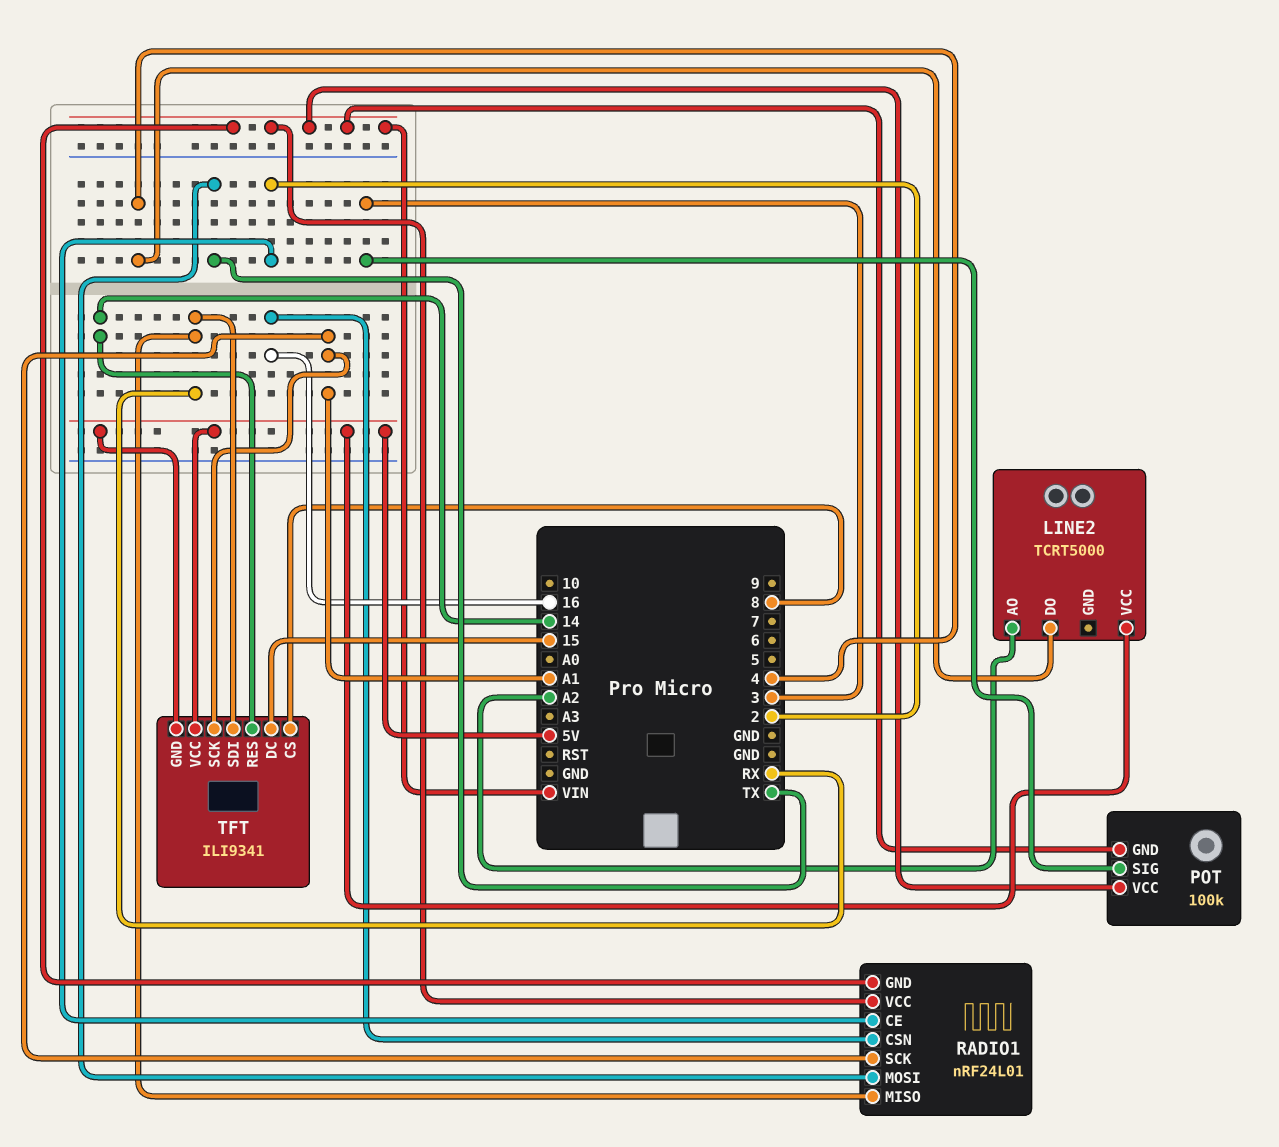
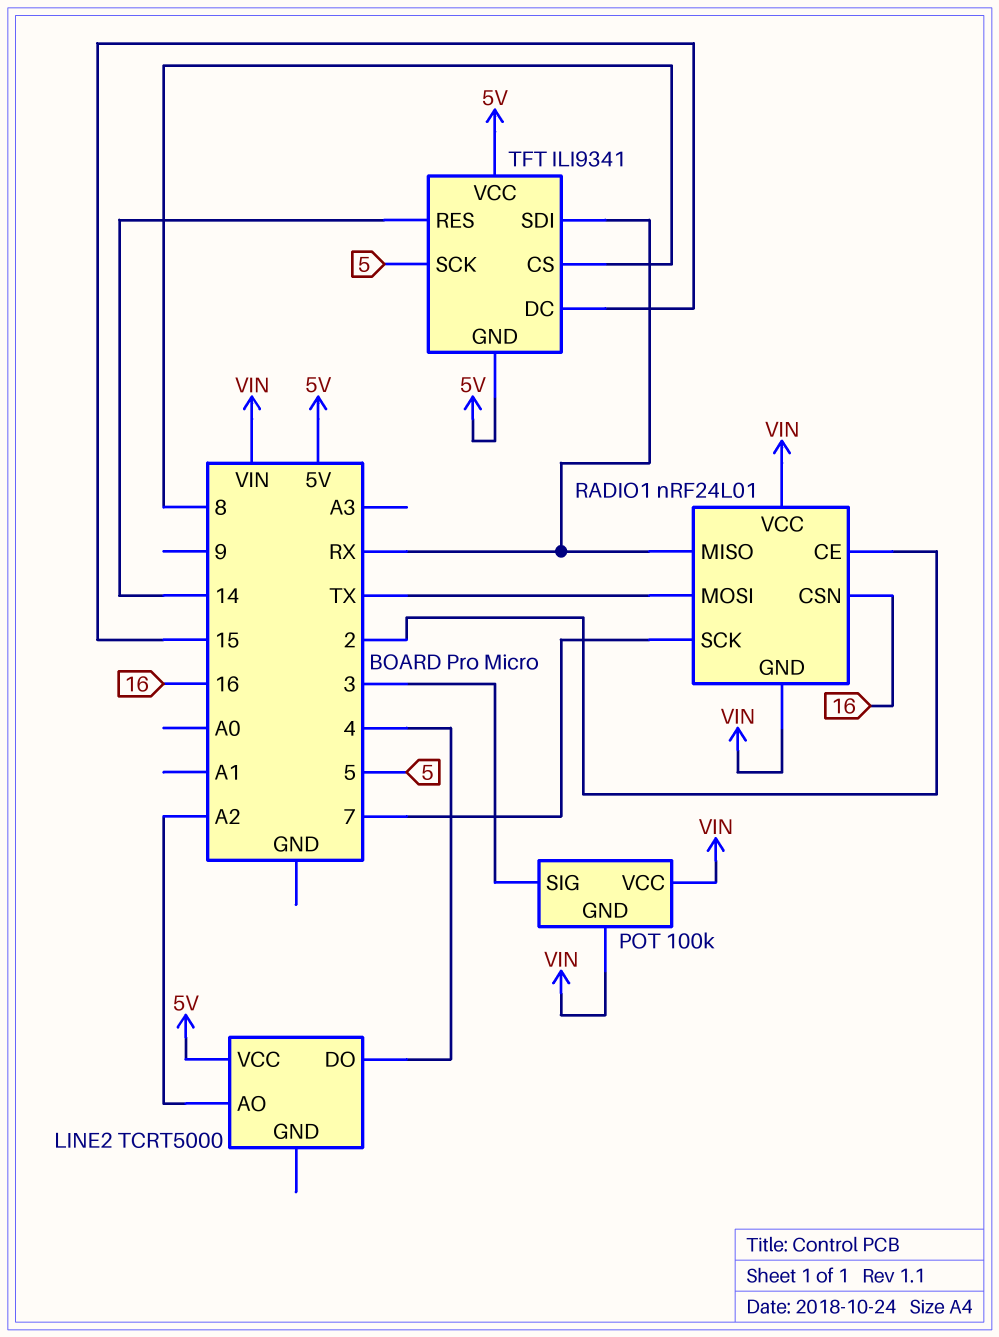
RADIO1 pin SCK: A1 -> 7
TFT pin SCK: A1 -> 5

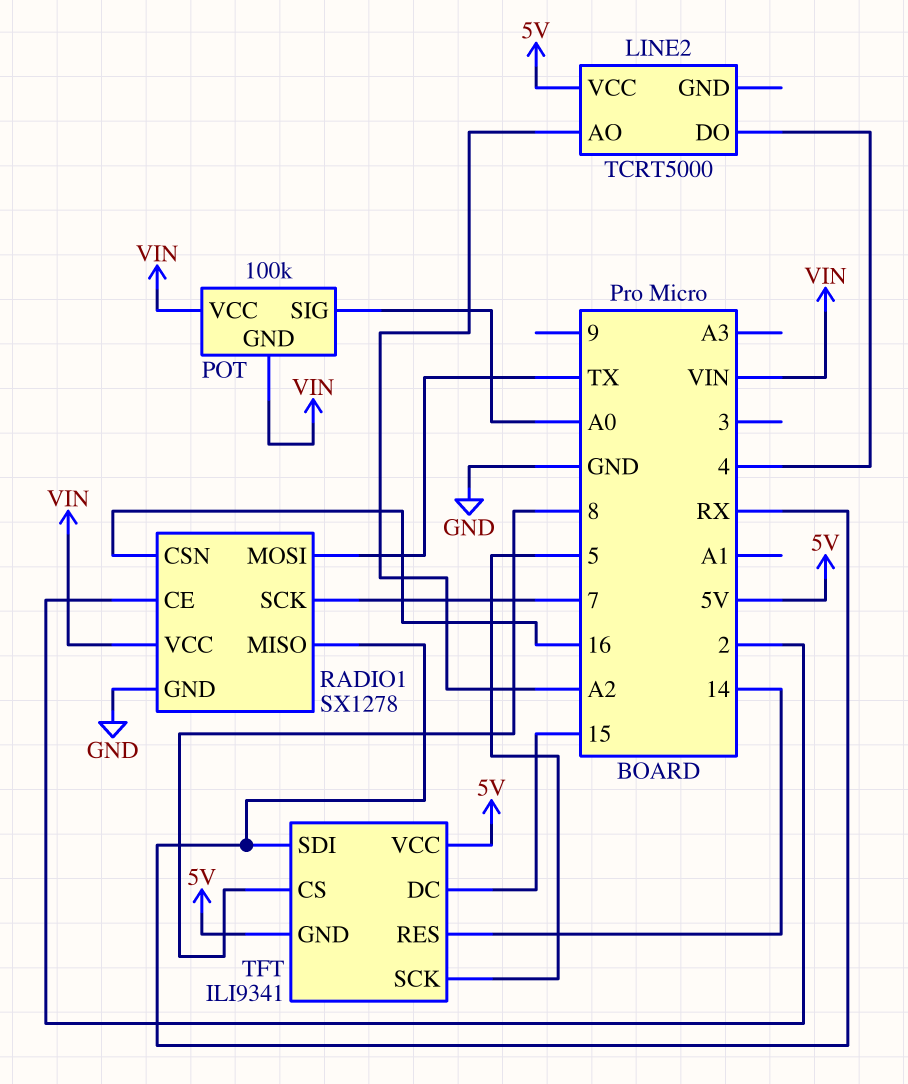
POT pin SIG: 3 -> A0
RADIO1: nRF24L01 -> SX1278
RADIO1 pin GND: VIN -> GND

